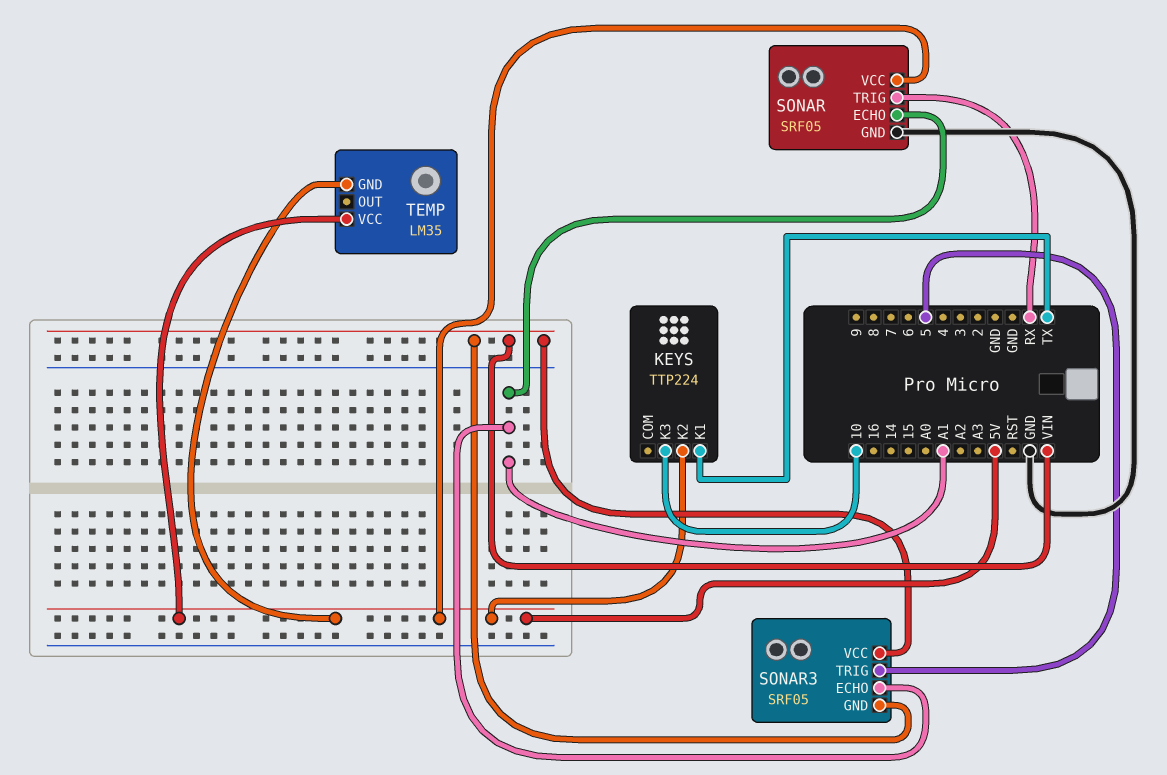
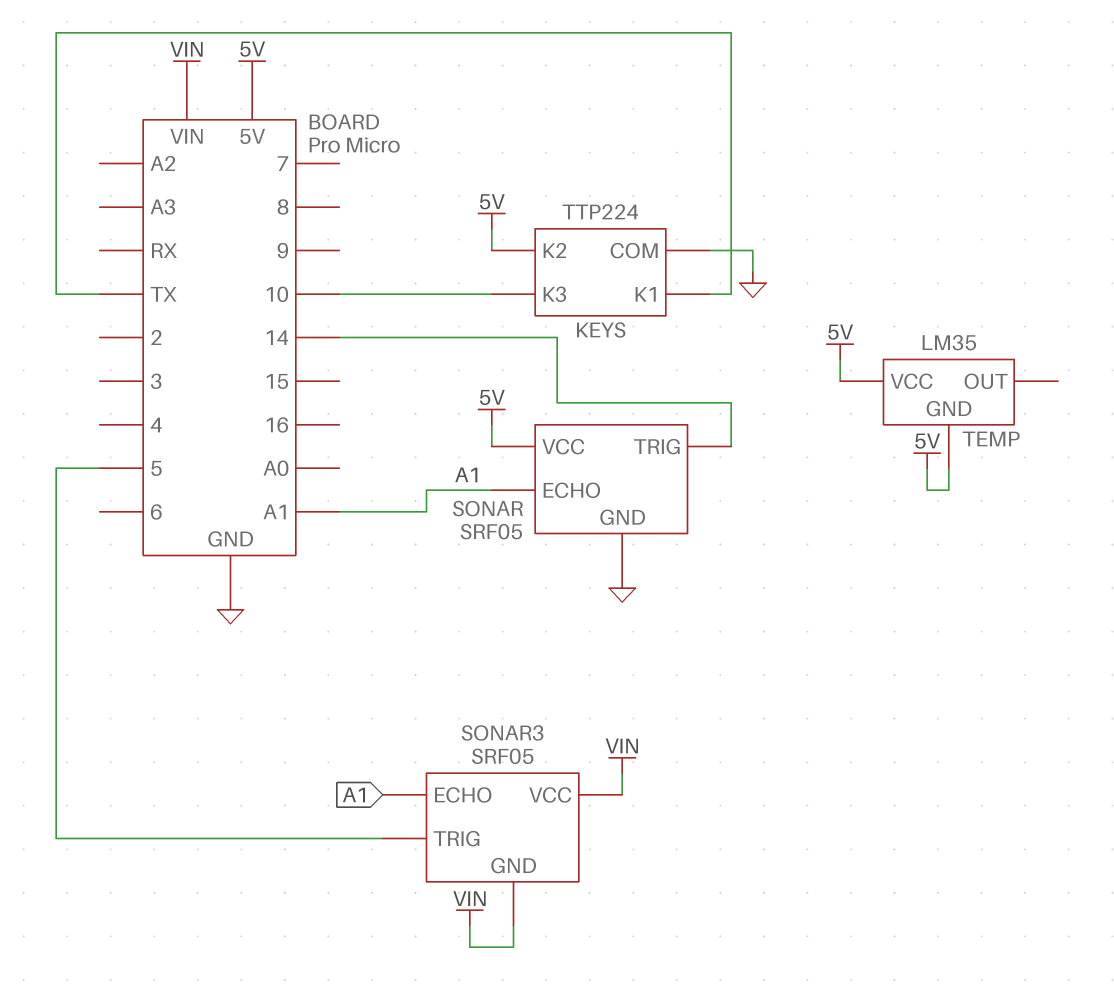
KEYS pin COM: none -> GND
SONAR pin TRIG: RX -> 14

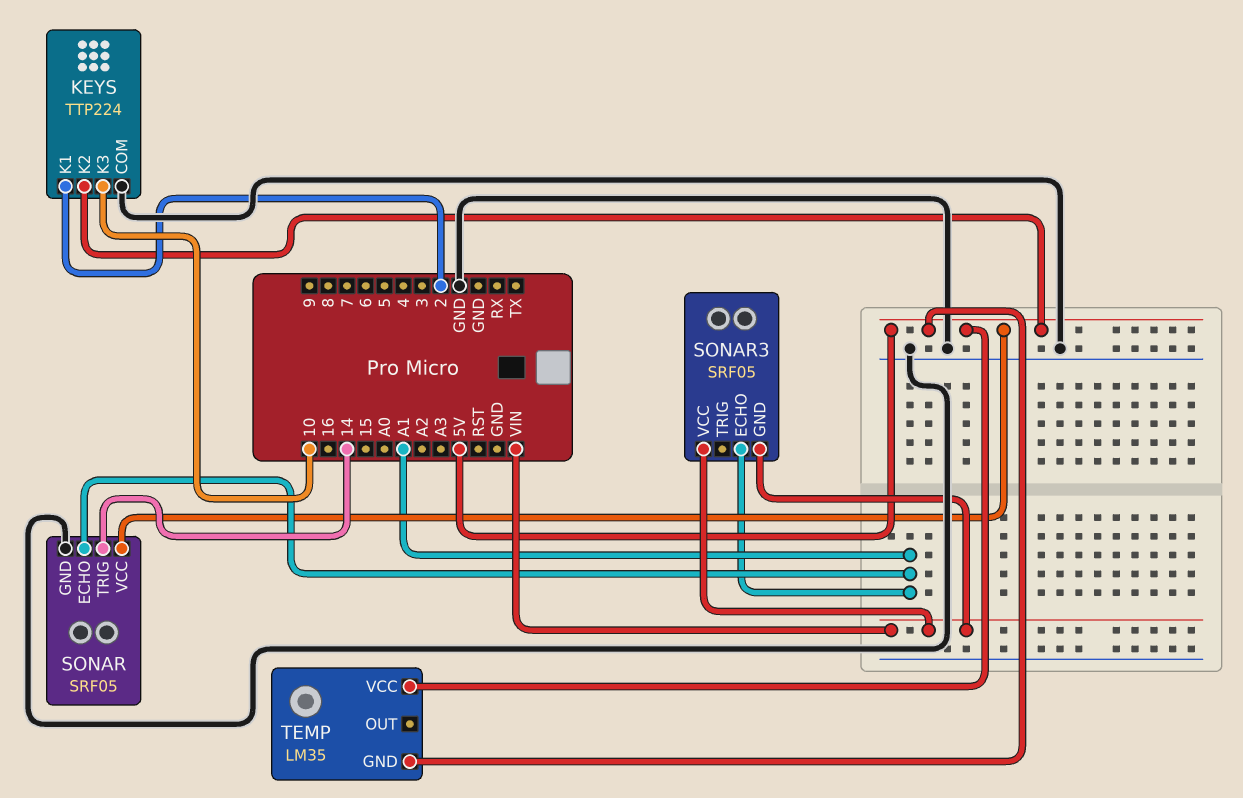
KEYS pin K1: TX -> 2
SONAR3 pin TRIG: 5 -> none

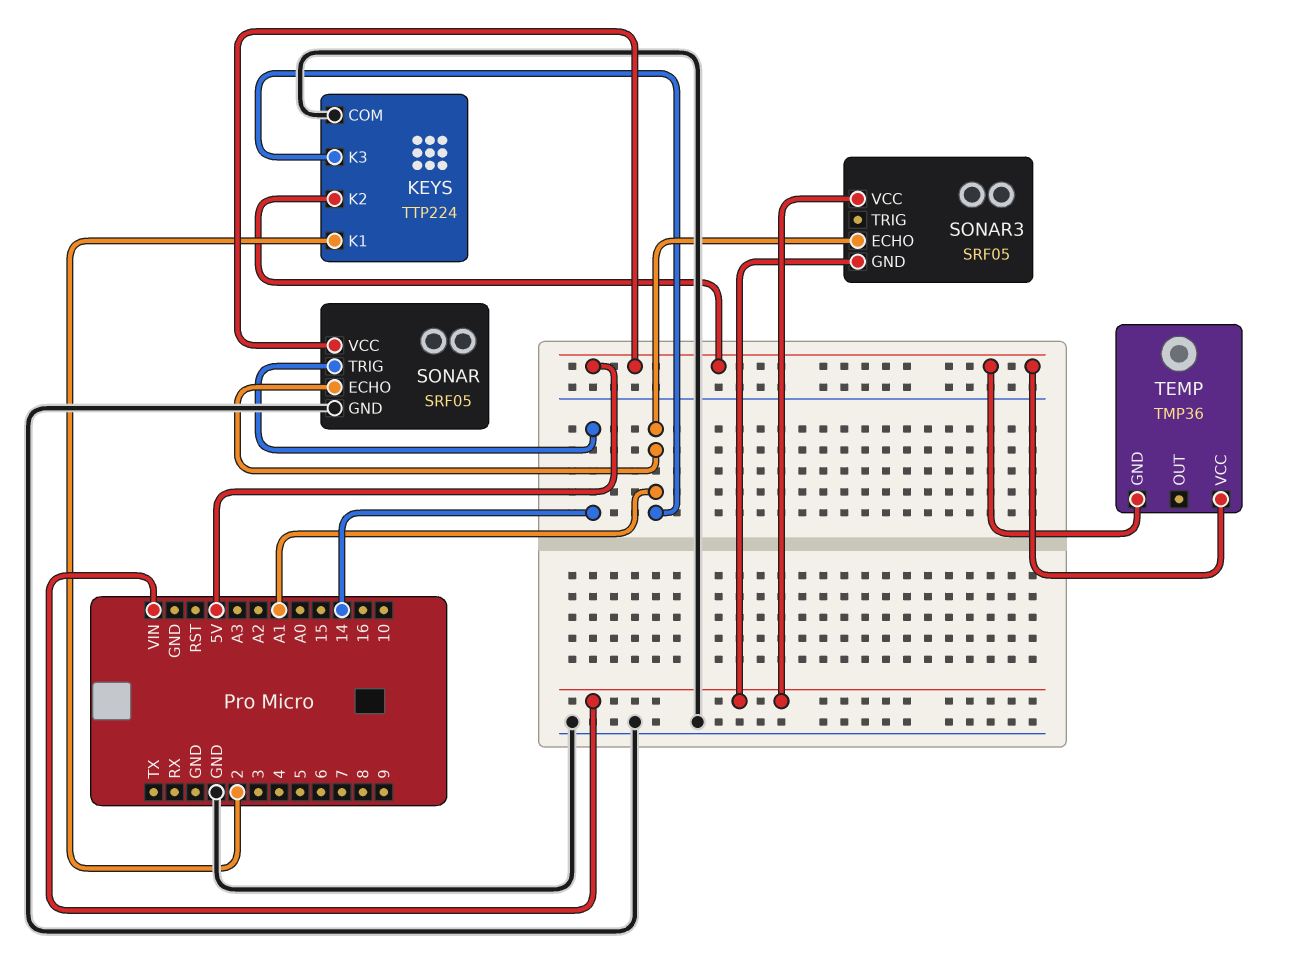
KEYS pin K3: 10 -> A1
TEMP: LM35 -> TMP36

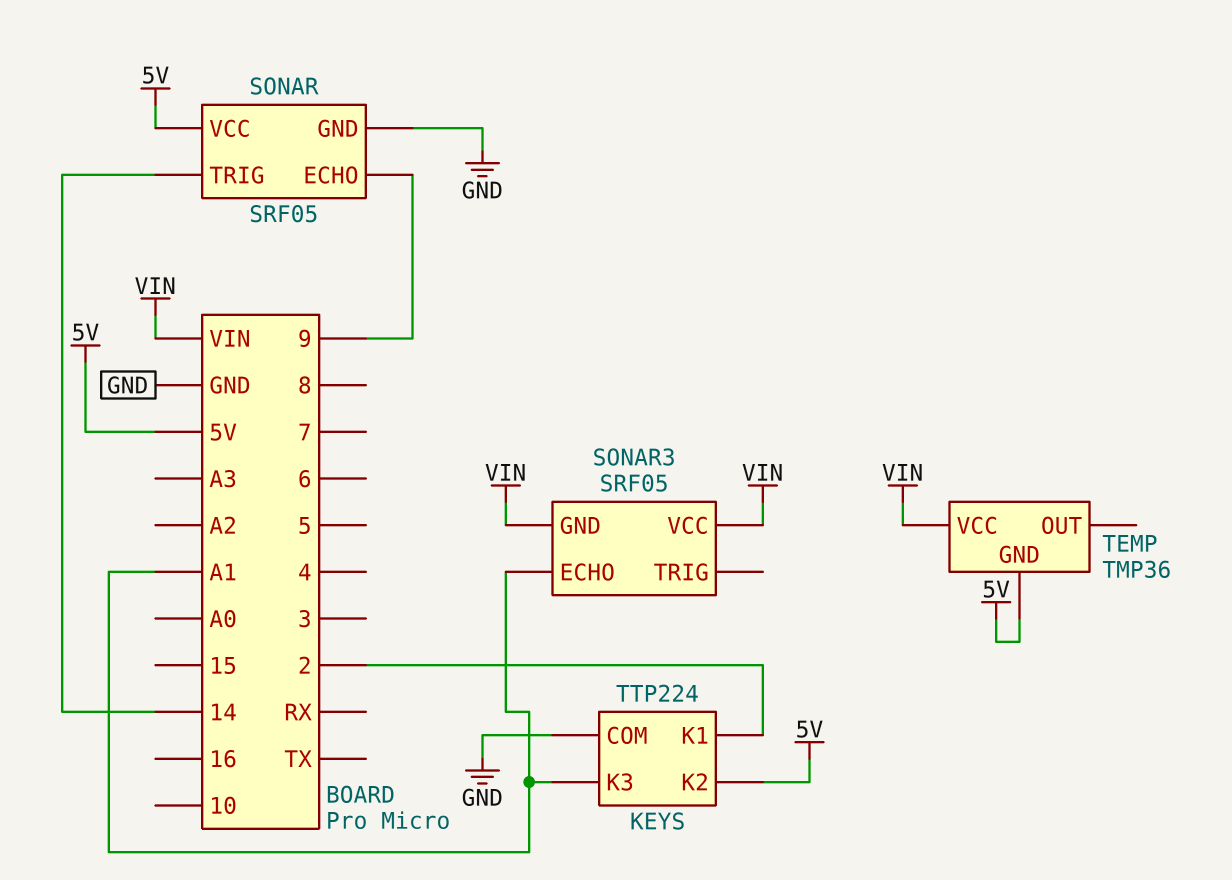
SONAR pin ECHO: A1 -> 9
TEMP pin VCC: 5V -> VIN

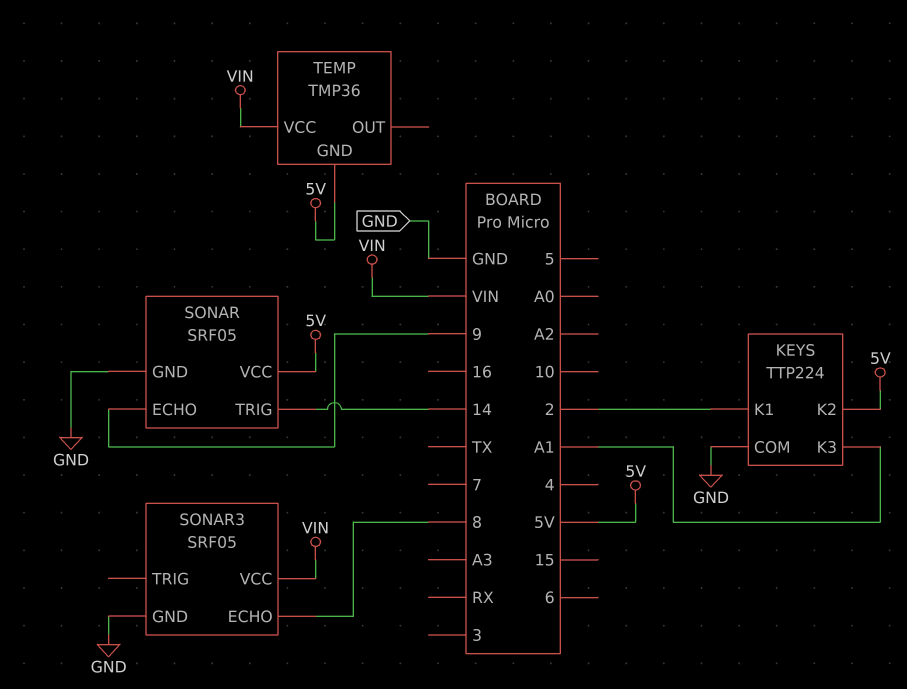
SONAR3 pin ECHO: A1 -> 8
SONAR3 pin GND: VIN -> GND

